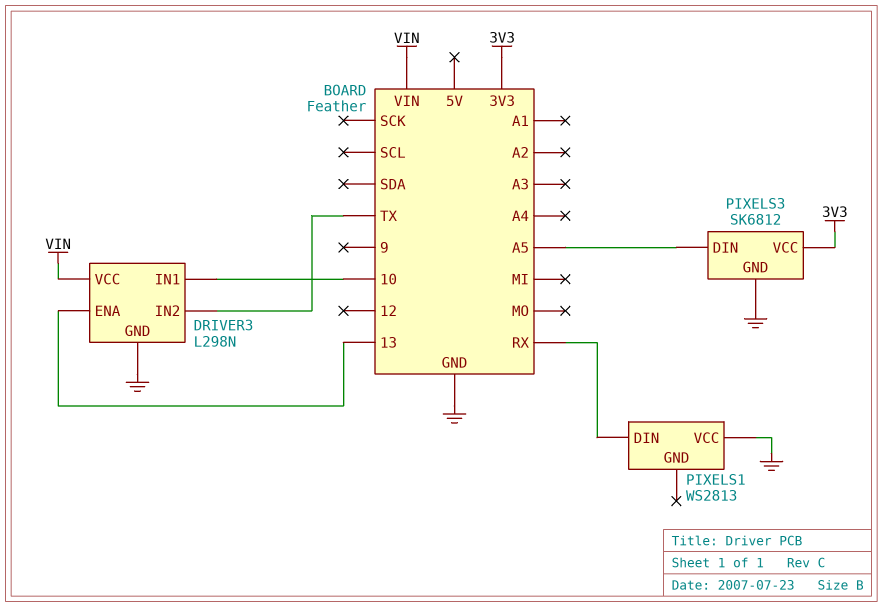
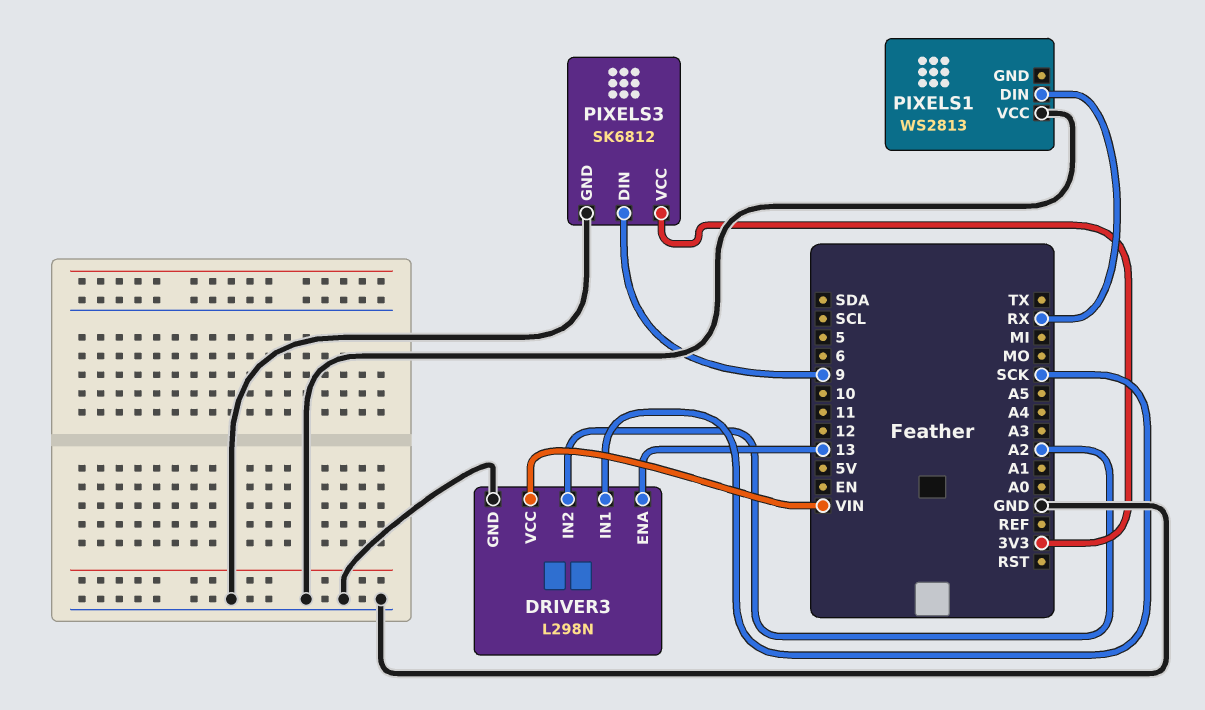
DRIVER3 pin IN1: 10 -> SCK
DRIVER3 pin IN2: TX -> A2
PIXELS3 pin DIN: A5 -> 9

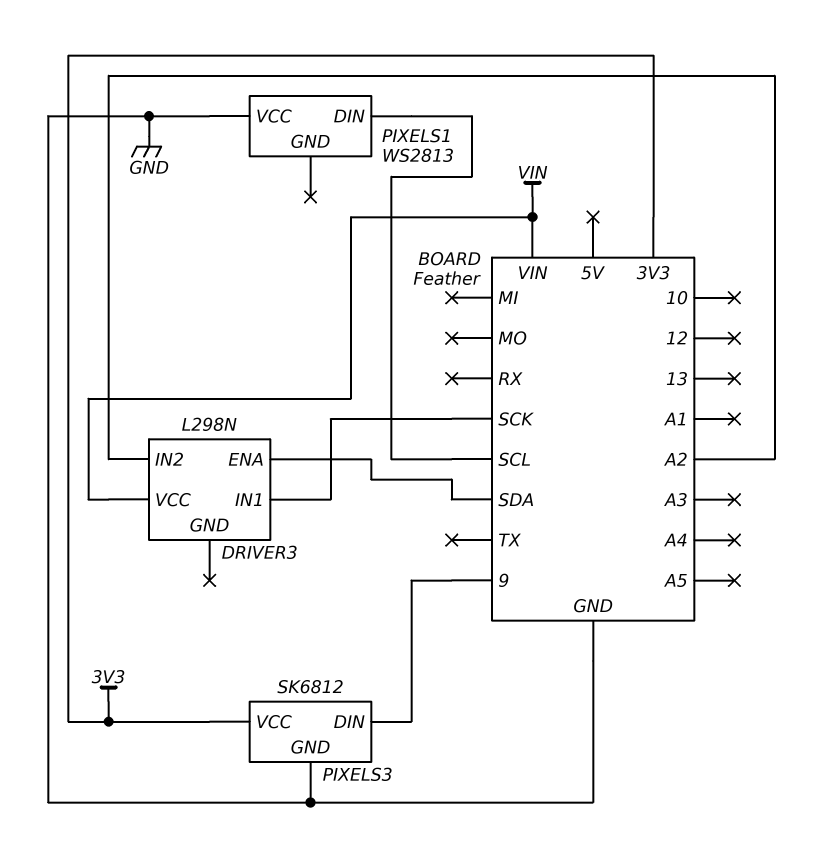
DRIVER3 pin ENA: 13 -> SDA
DRIVER3 pin GND: GND -> none
PIXELS1 pin DIN: RX -> SCL

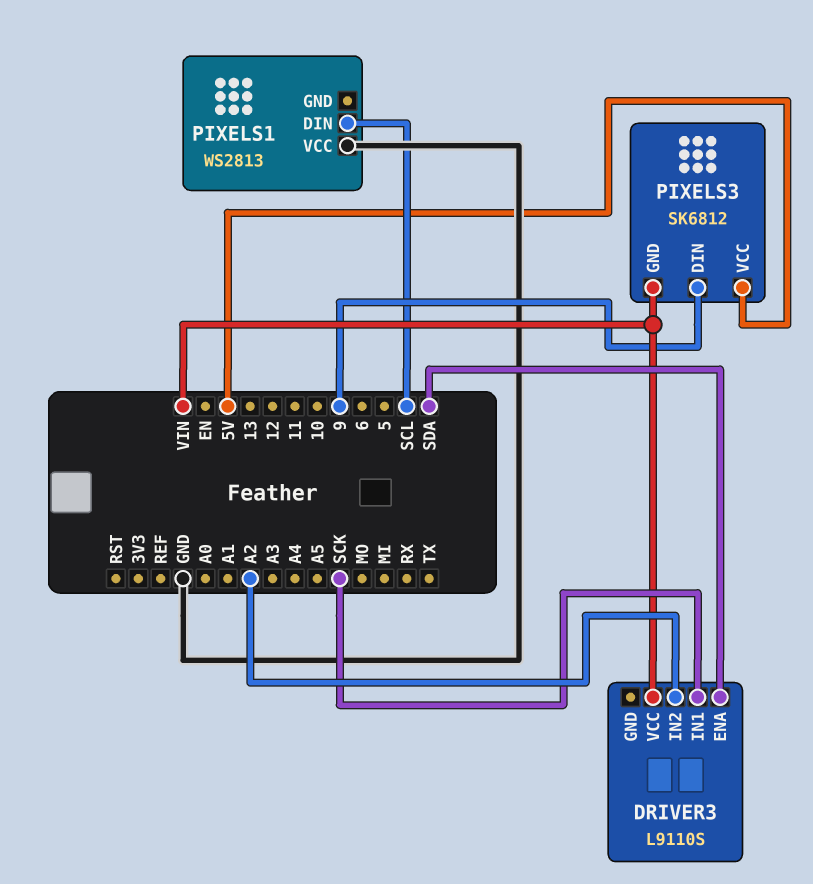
DRIVER3: L298N -> L9110S
PIXELS3 pin GND: GND -> VIN
PIXELS3 pin VCC: 3V3 -> 5V

